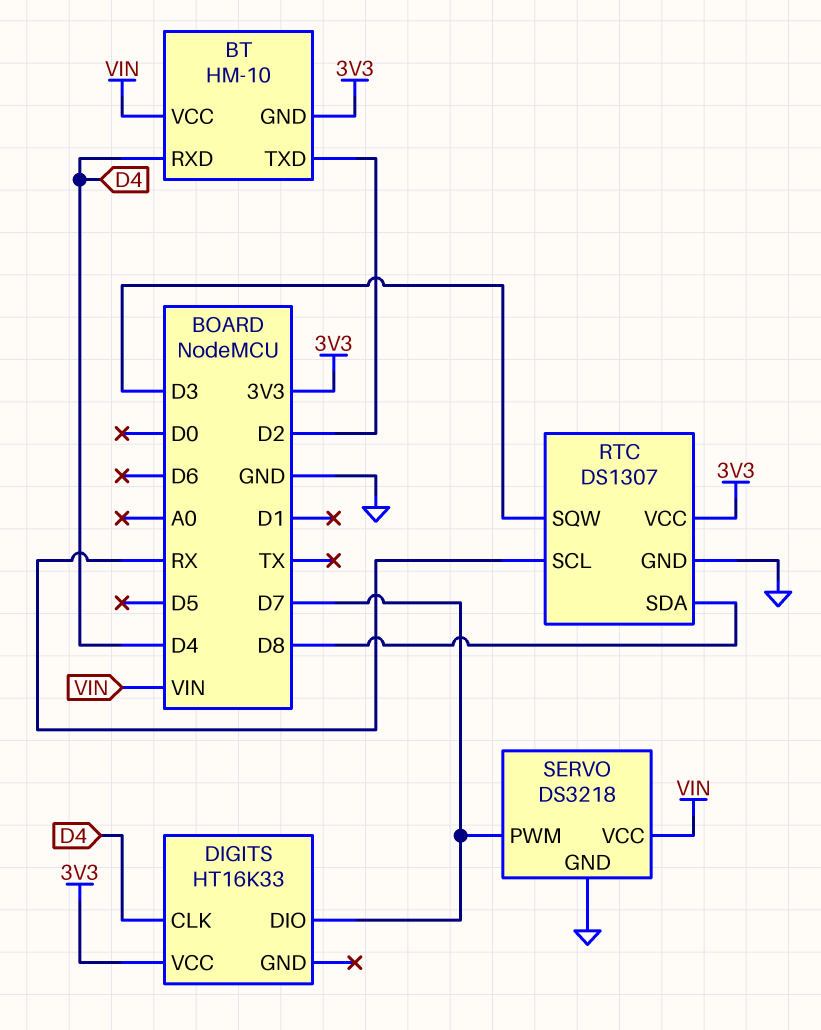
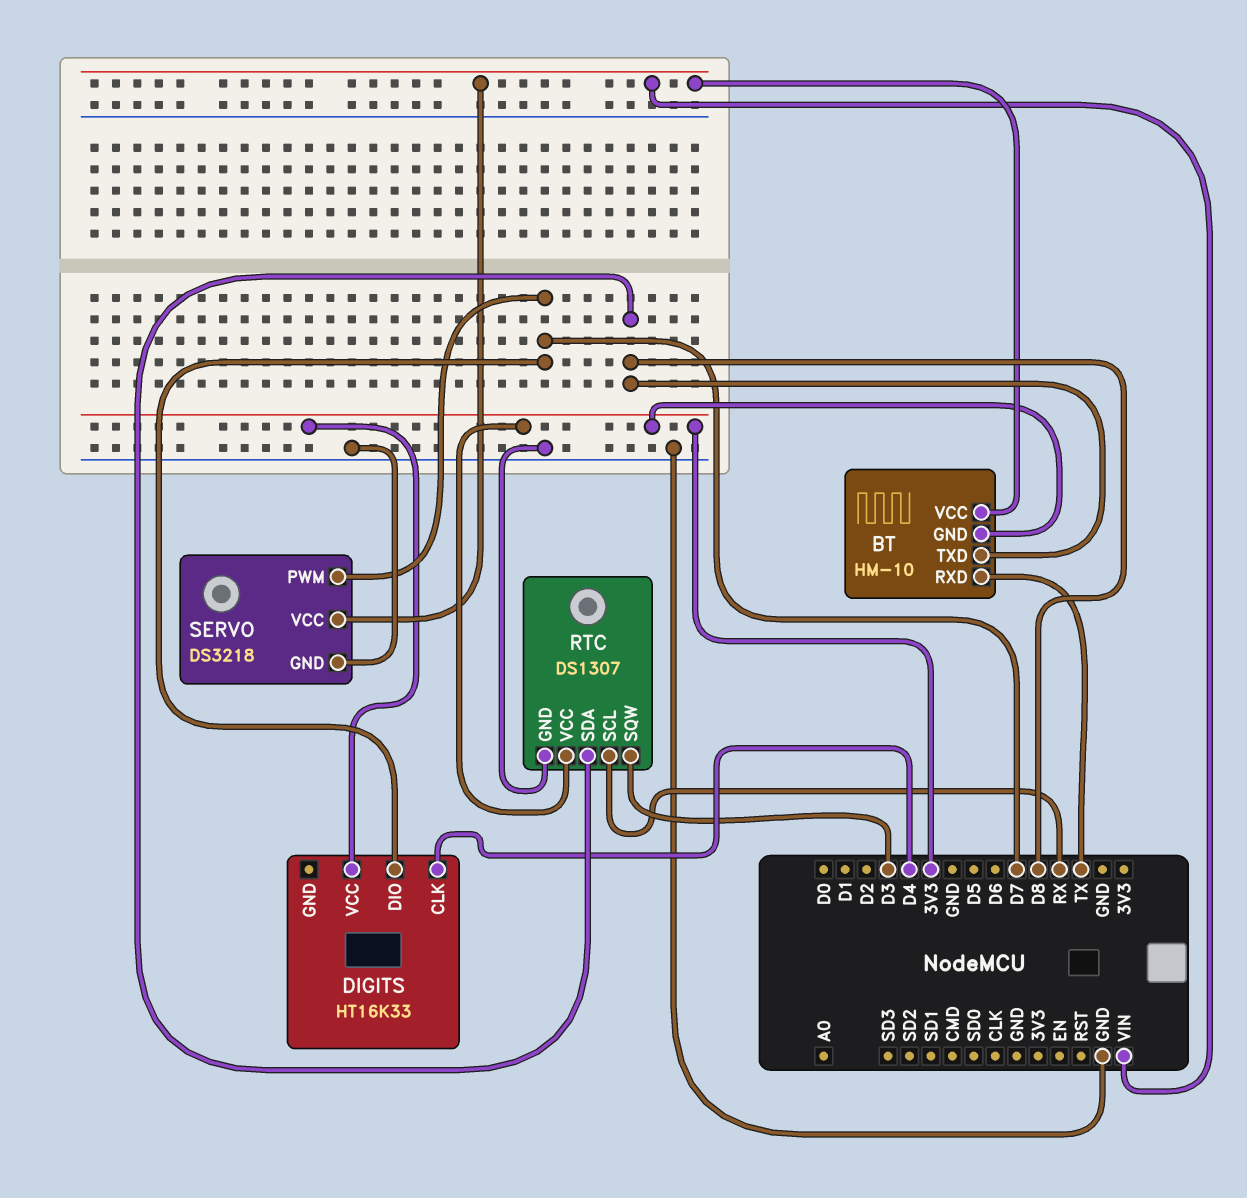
BT pin RXD: D4 -> TX
BT pin TXD: D2 -> D8

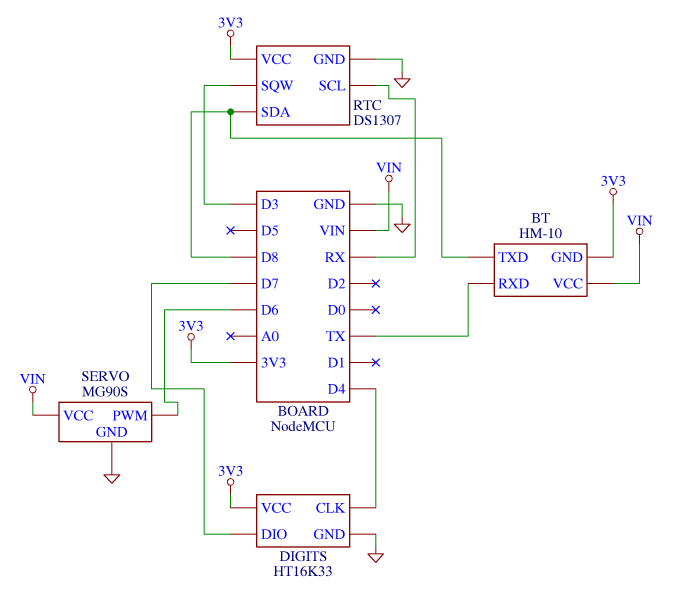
DIGITS pin GND: none -> GND
SERVO: DS3218 -> MG90S
SERVO pin PWM: D7 -> D6

